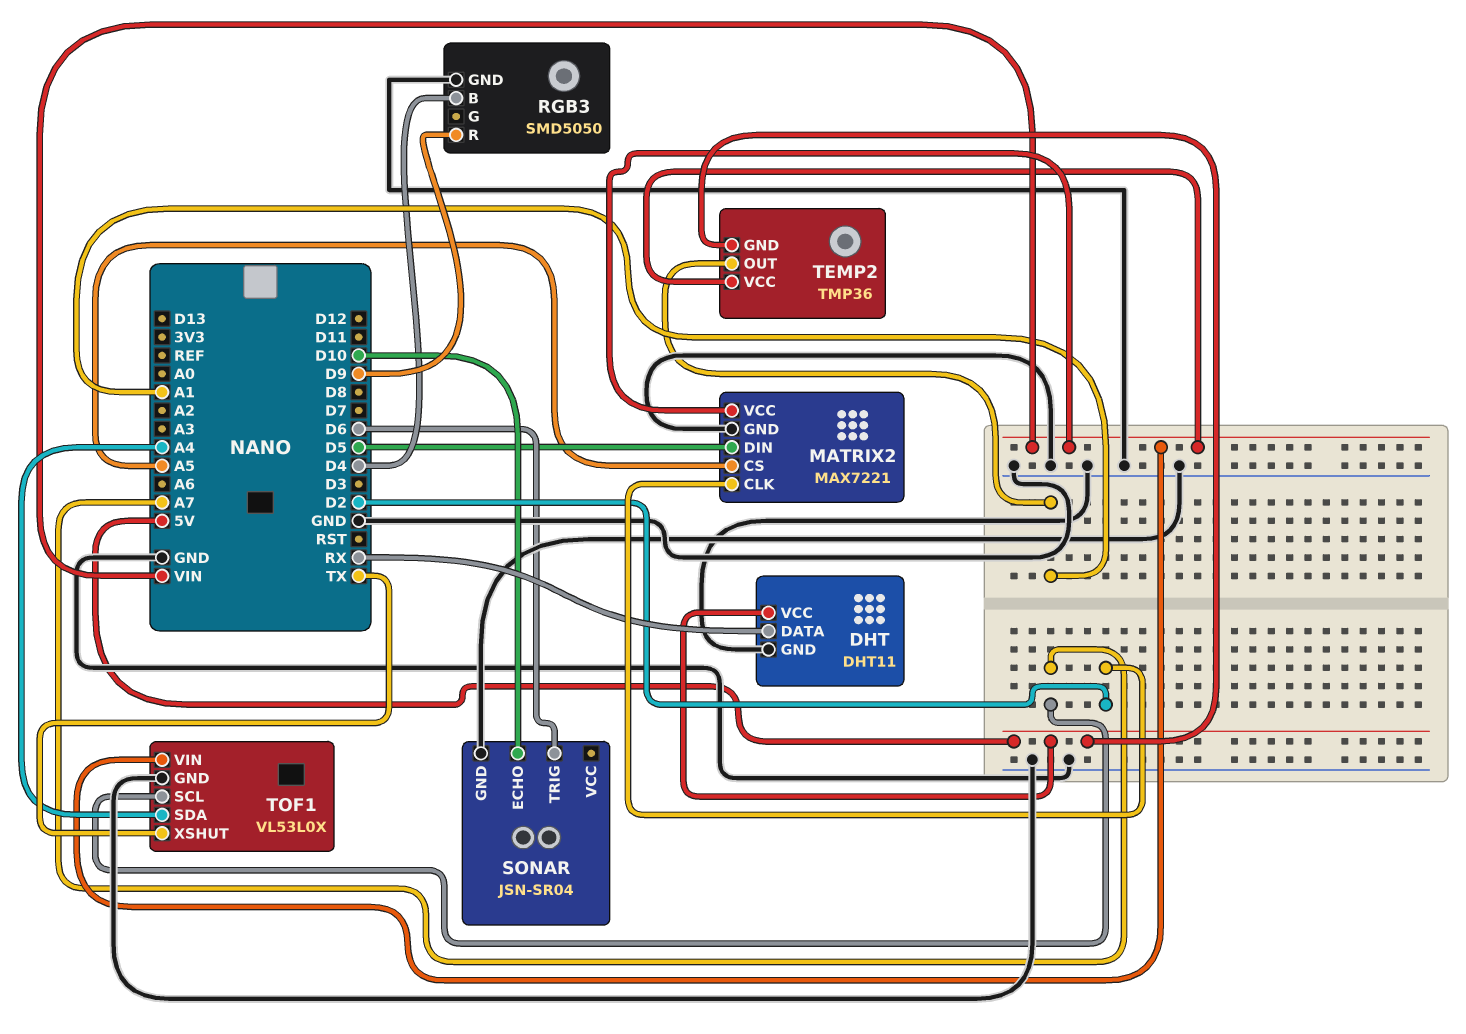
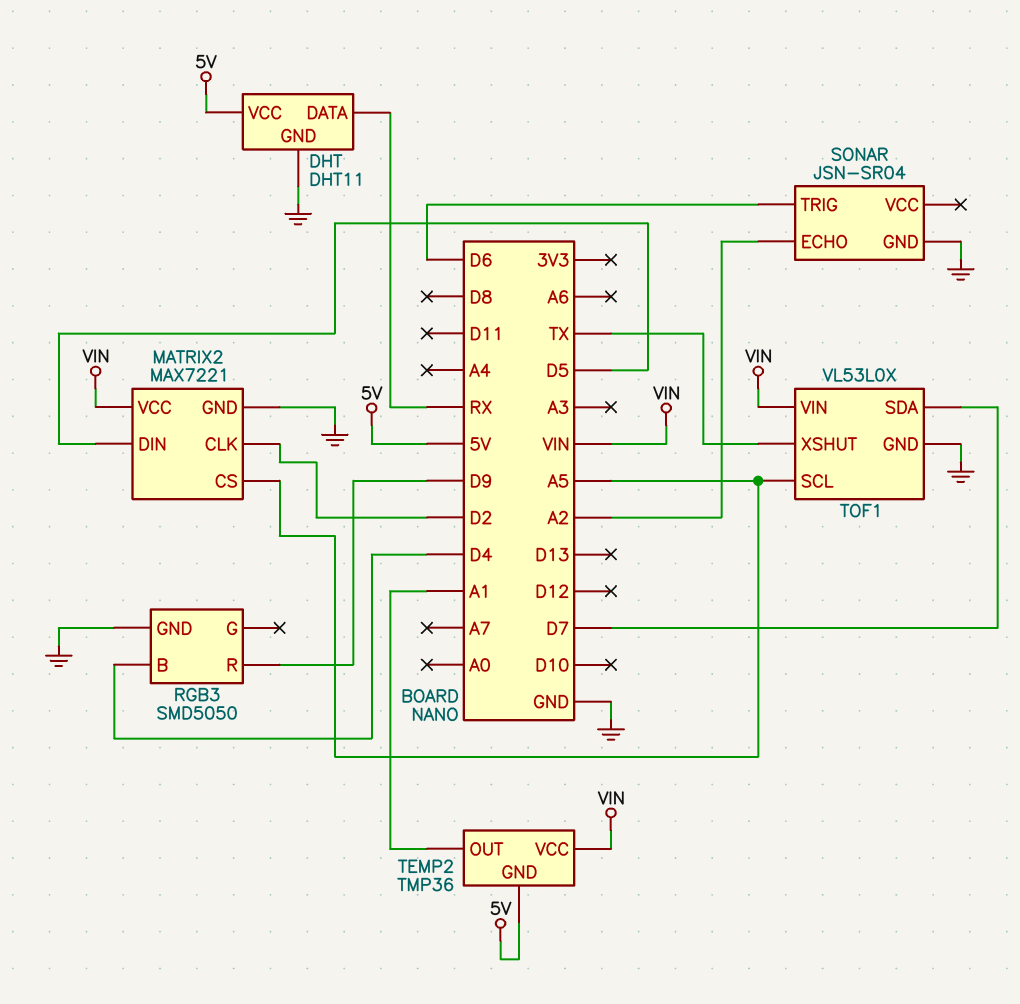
SONAR pin ECHO: D10 -> A2
TOF1 pin SCL: A7 -> A5
TOF1 pin SDA: A4 -> D7

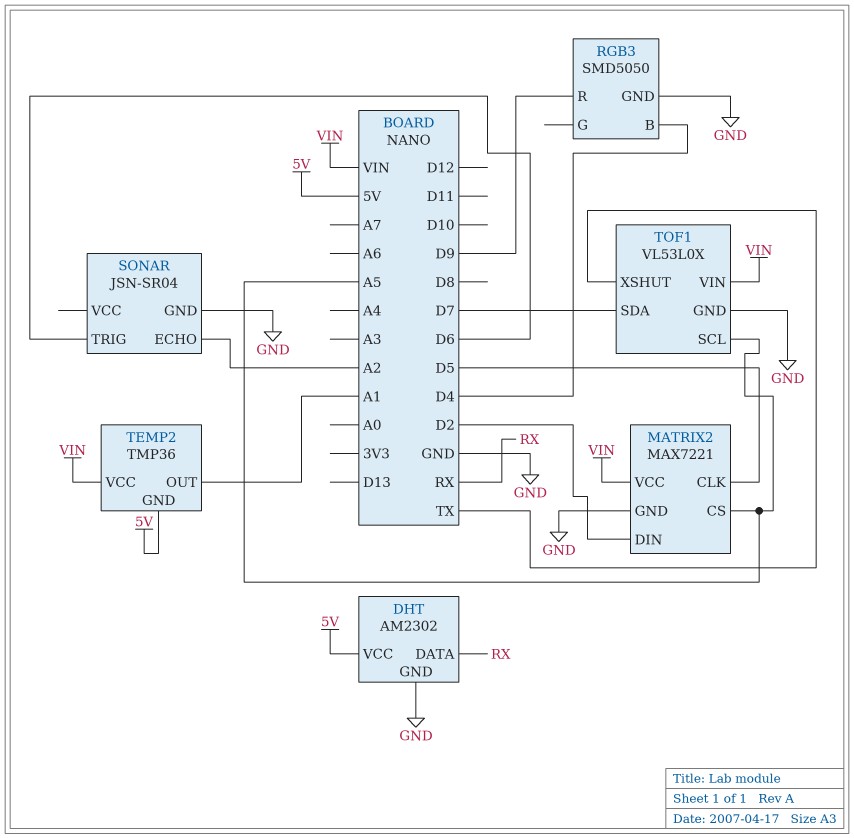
DHT: DHT11 -> AM2302
MATRIX2 pin CLK: D2 -> D5
MATRIX2 pin DIN: D5 -> D2

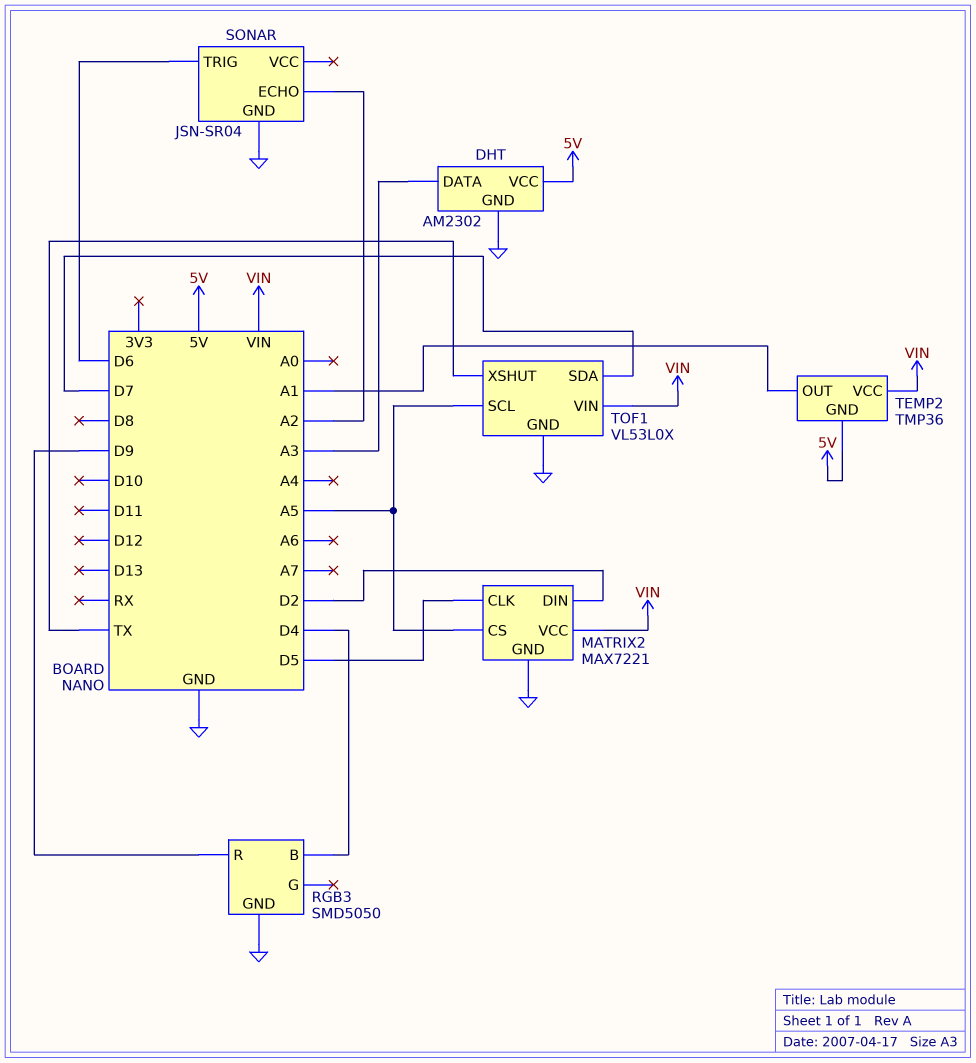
DHT pin DATA: RX -> A3

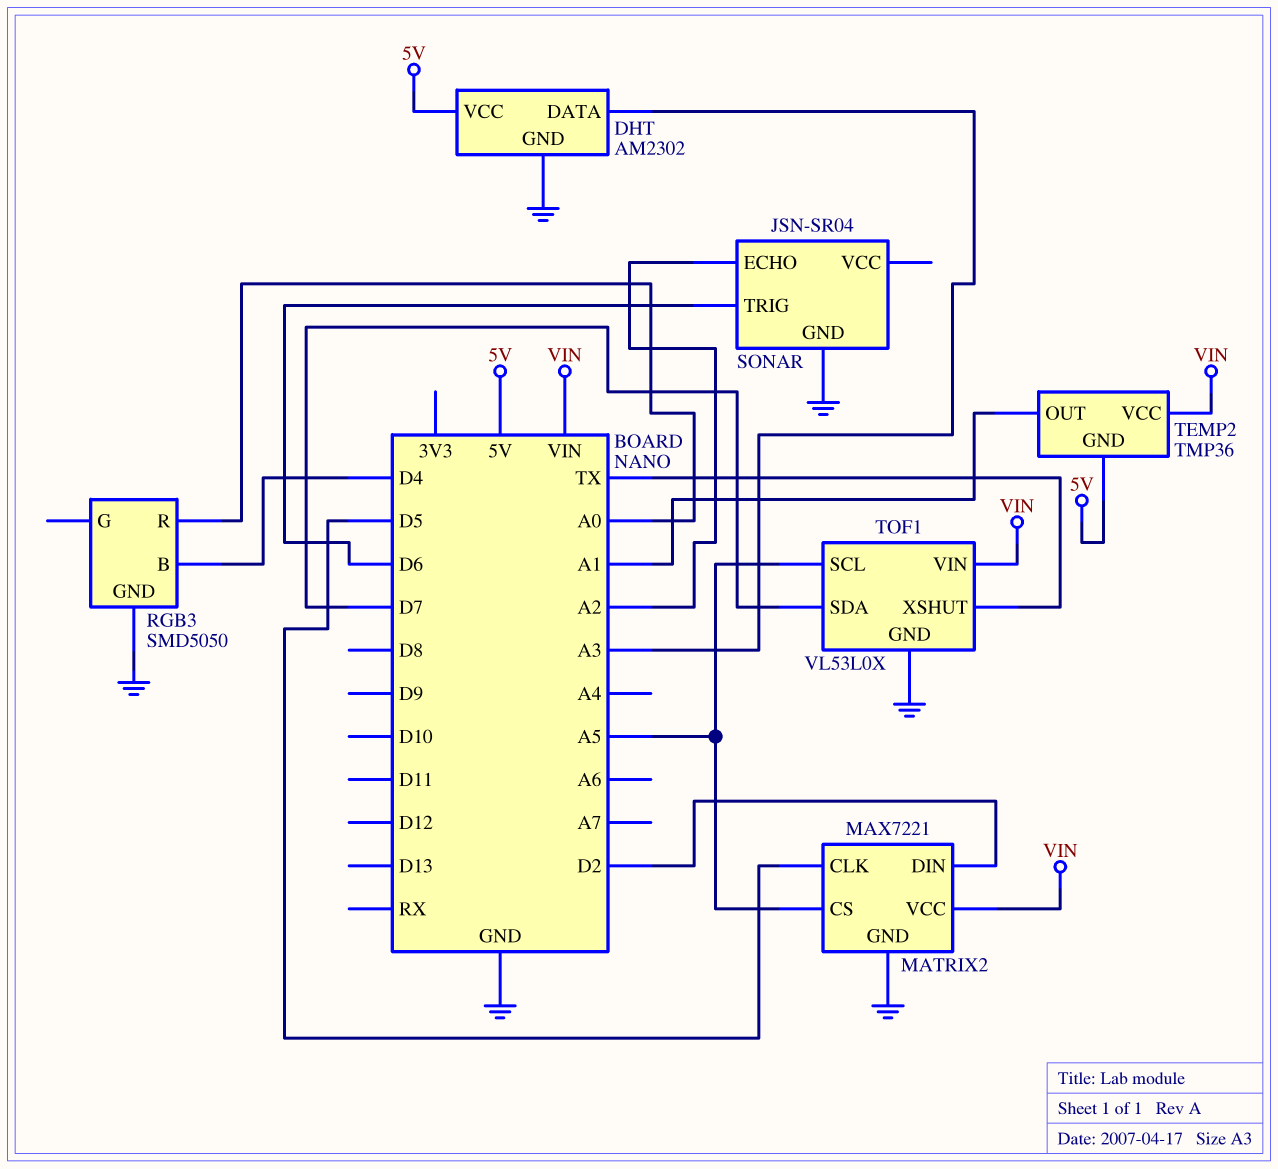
RGB3 pin R: D9 -> A0

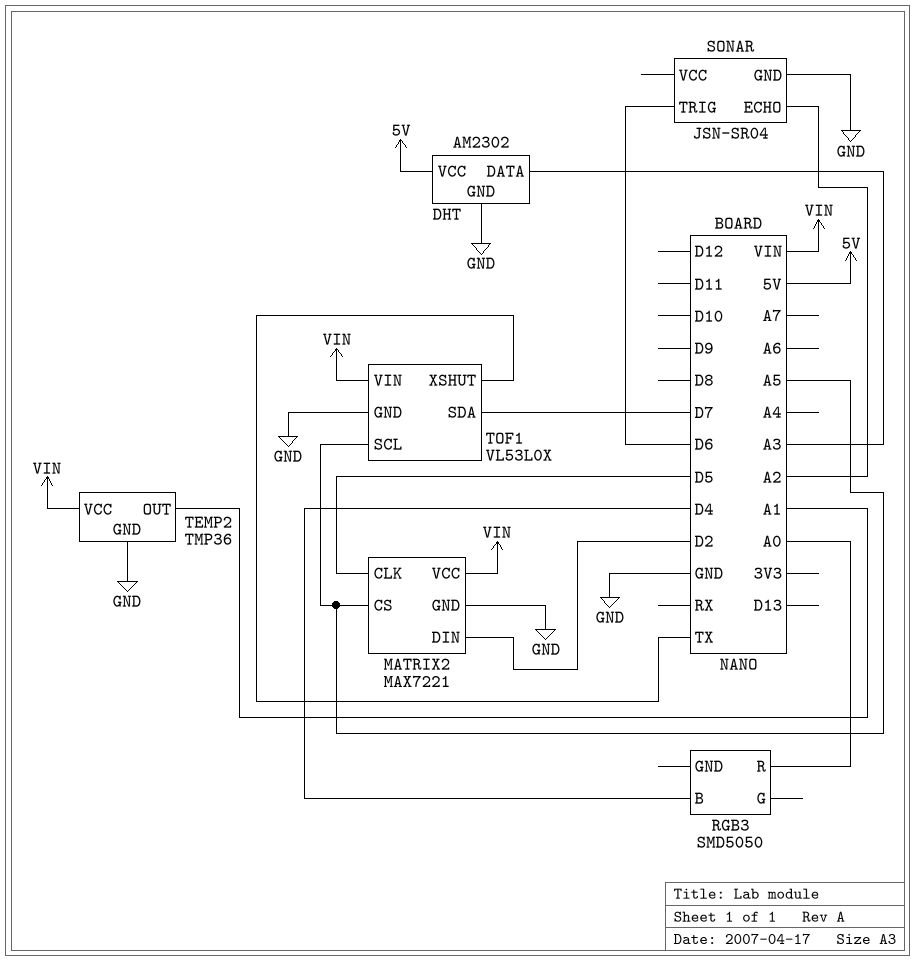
RGB3 pin GND: GND -> none
TEMP2 pin GND: 5V -> GND

